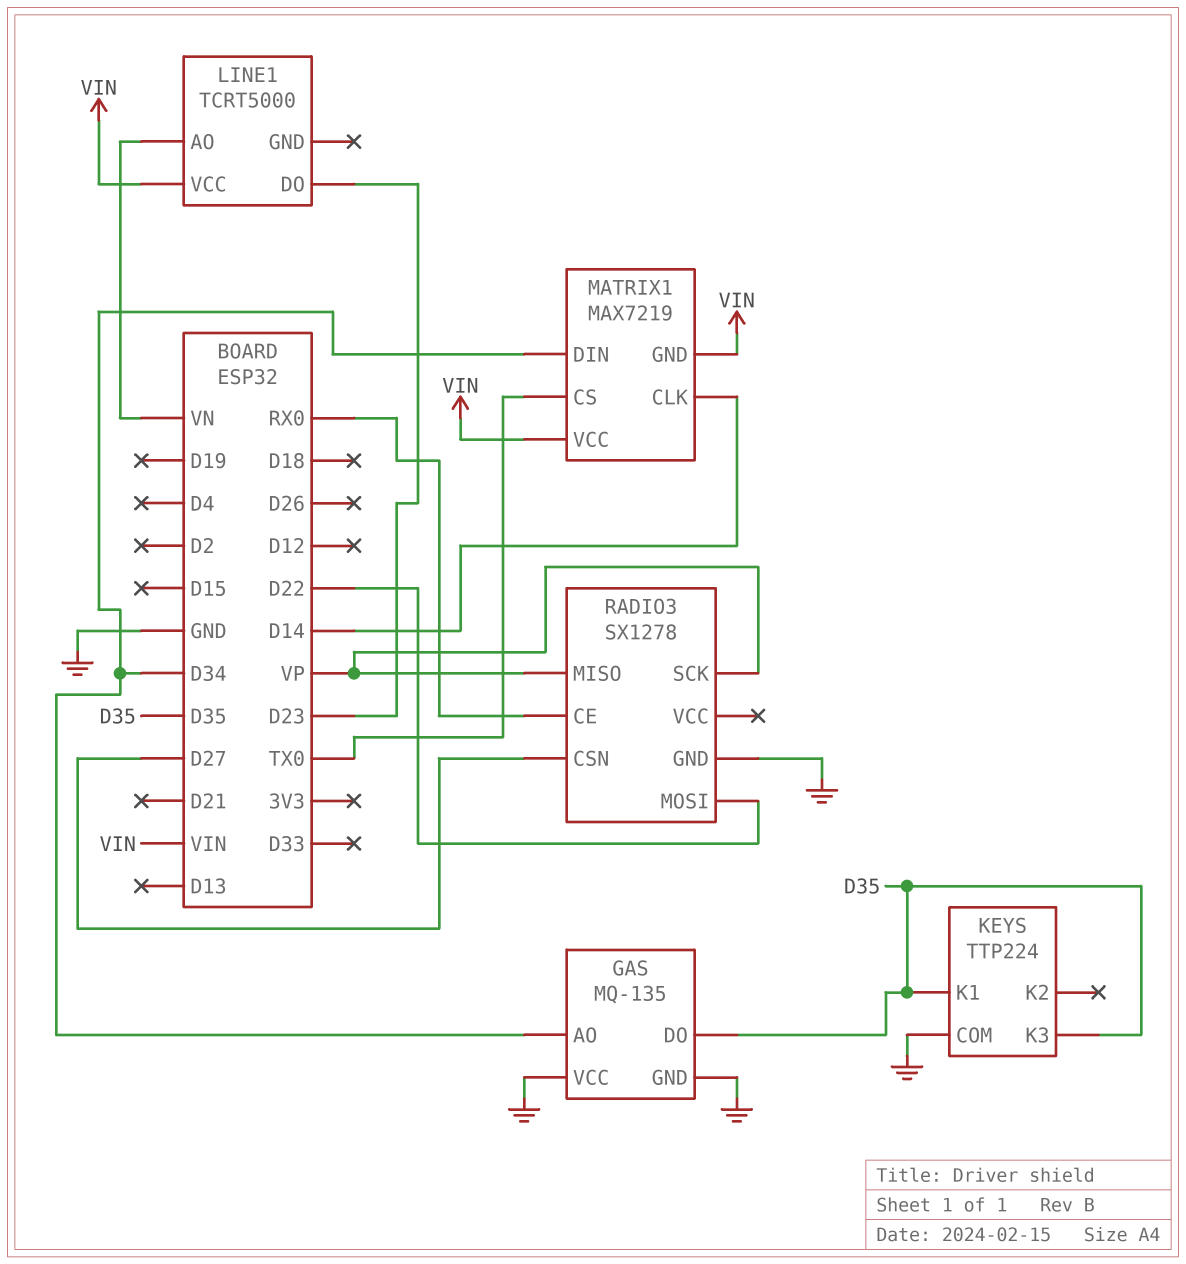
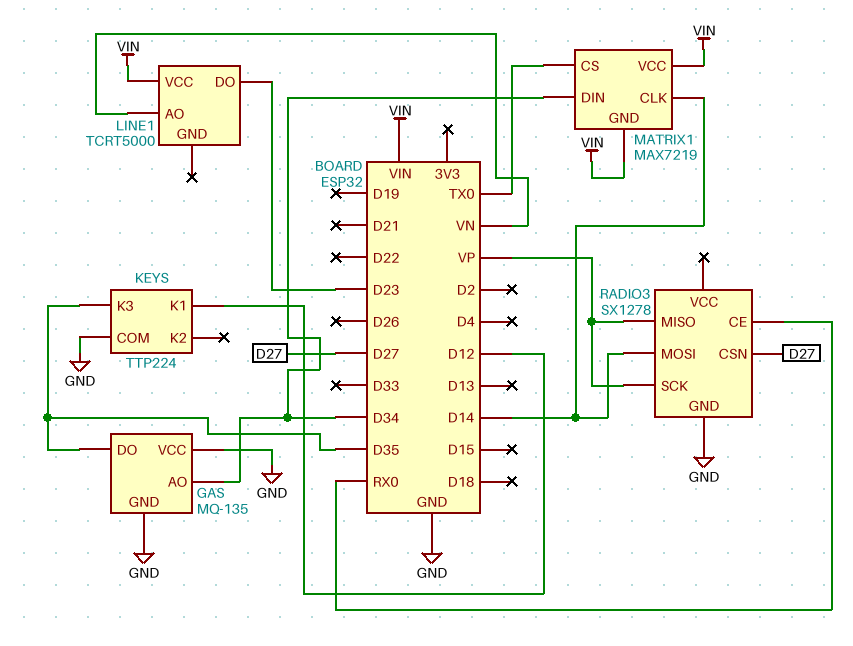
KEYS pin K1: D35 -> D12
RADIO3 pin MOSI: D22 -> D14

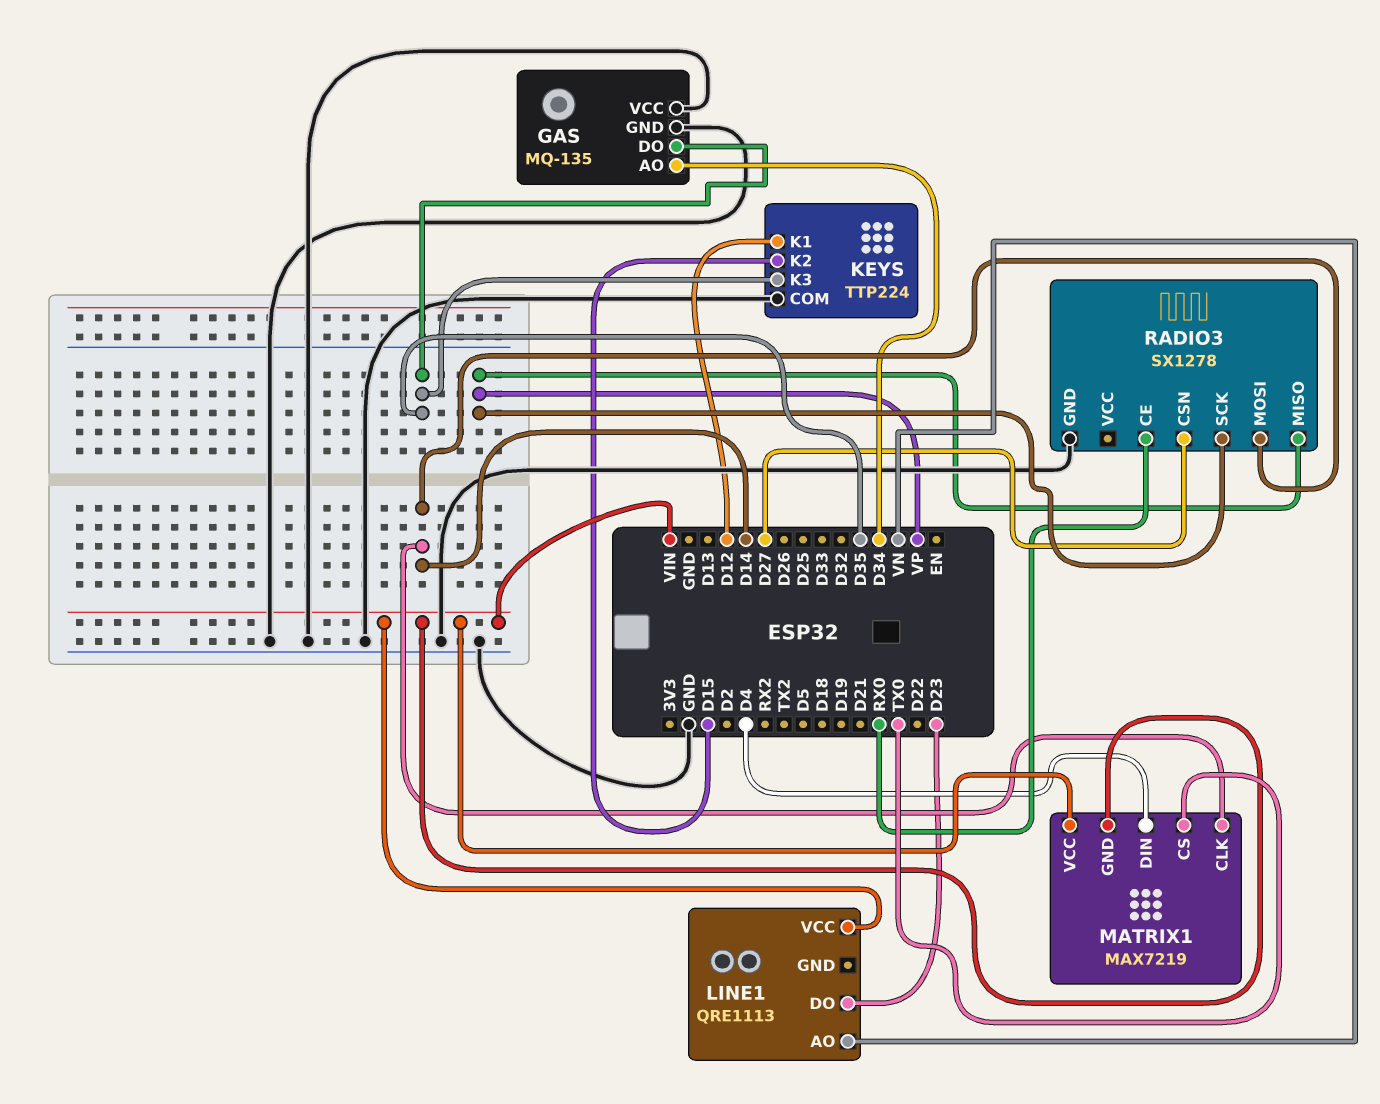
KEYS pin K2: none -> D15
LINE1: TCRT5000 -> QRE1113
MATRIX1 pin DIN: D34 -> D4

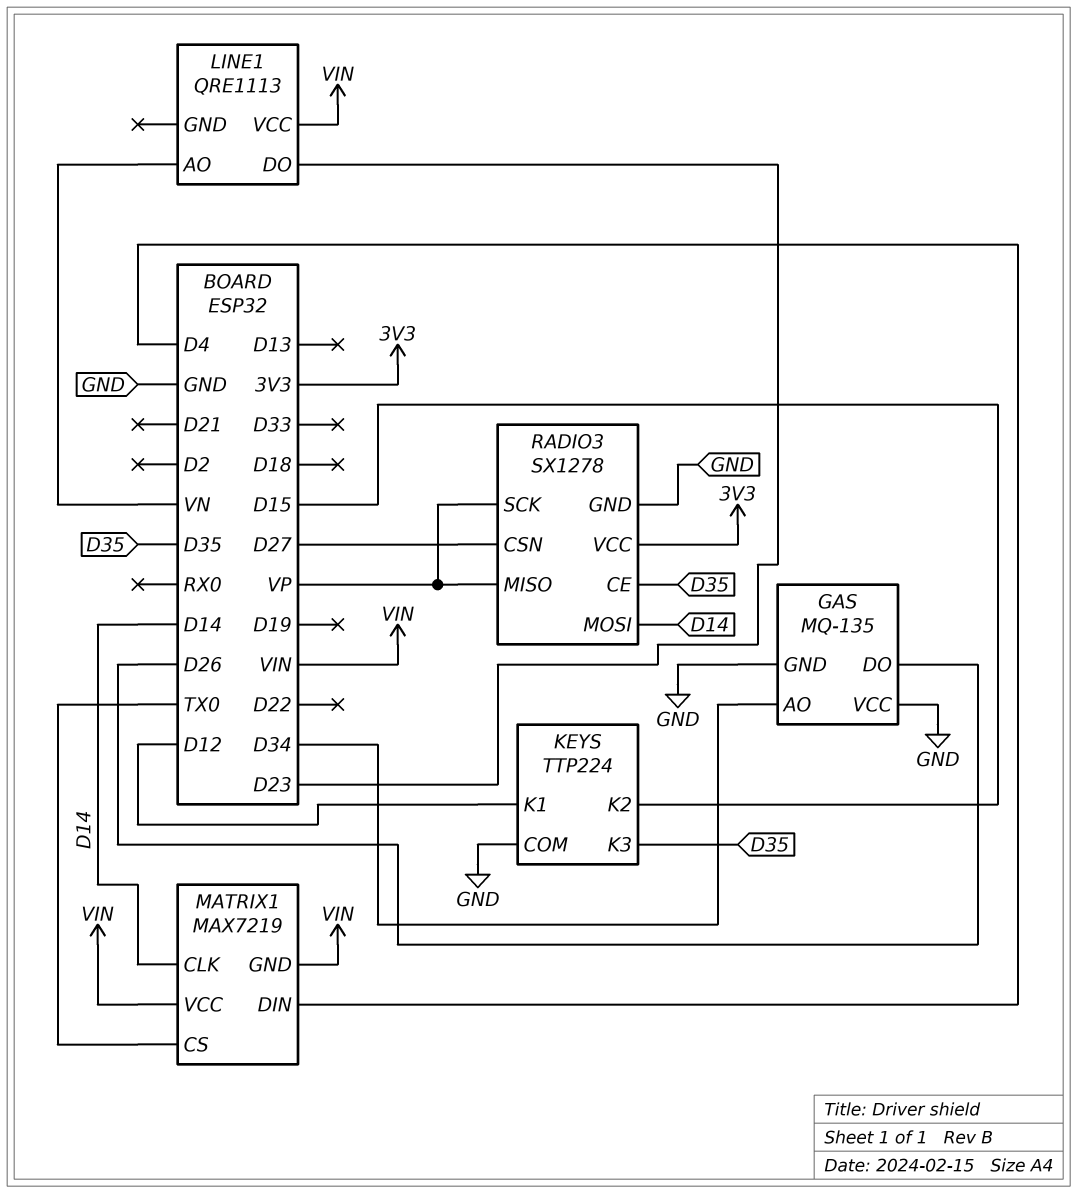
GAS pin DO: D35 -> D26
RADIO3 pin CE: RX0 -> D35
RADIO3 pin VCC: none -> 3V3

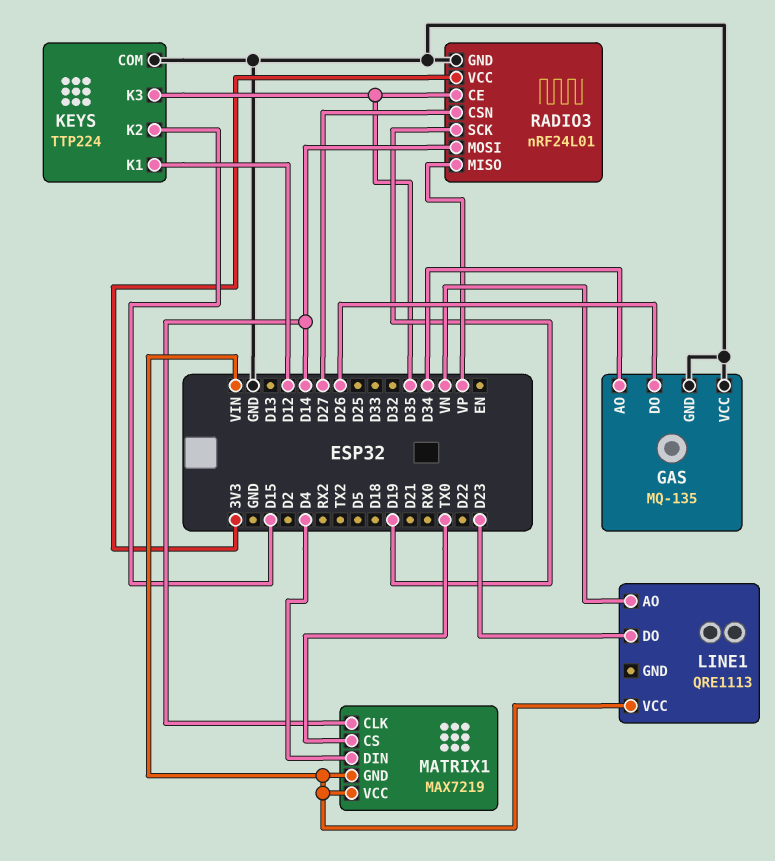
RADIO3: SX1278 -> nRF24L01
RADIO3 pin SCK: VP -> D19

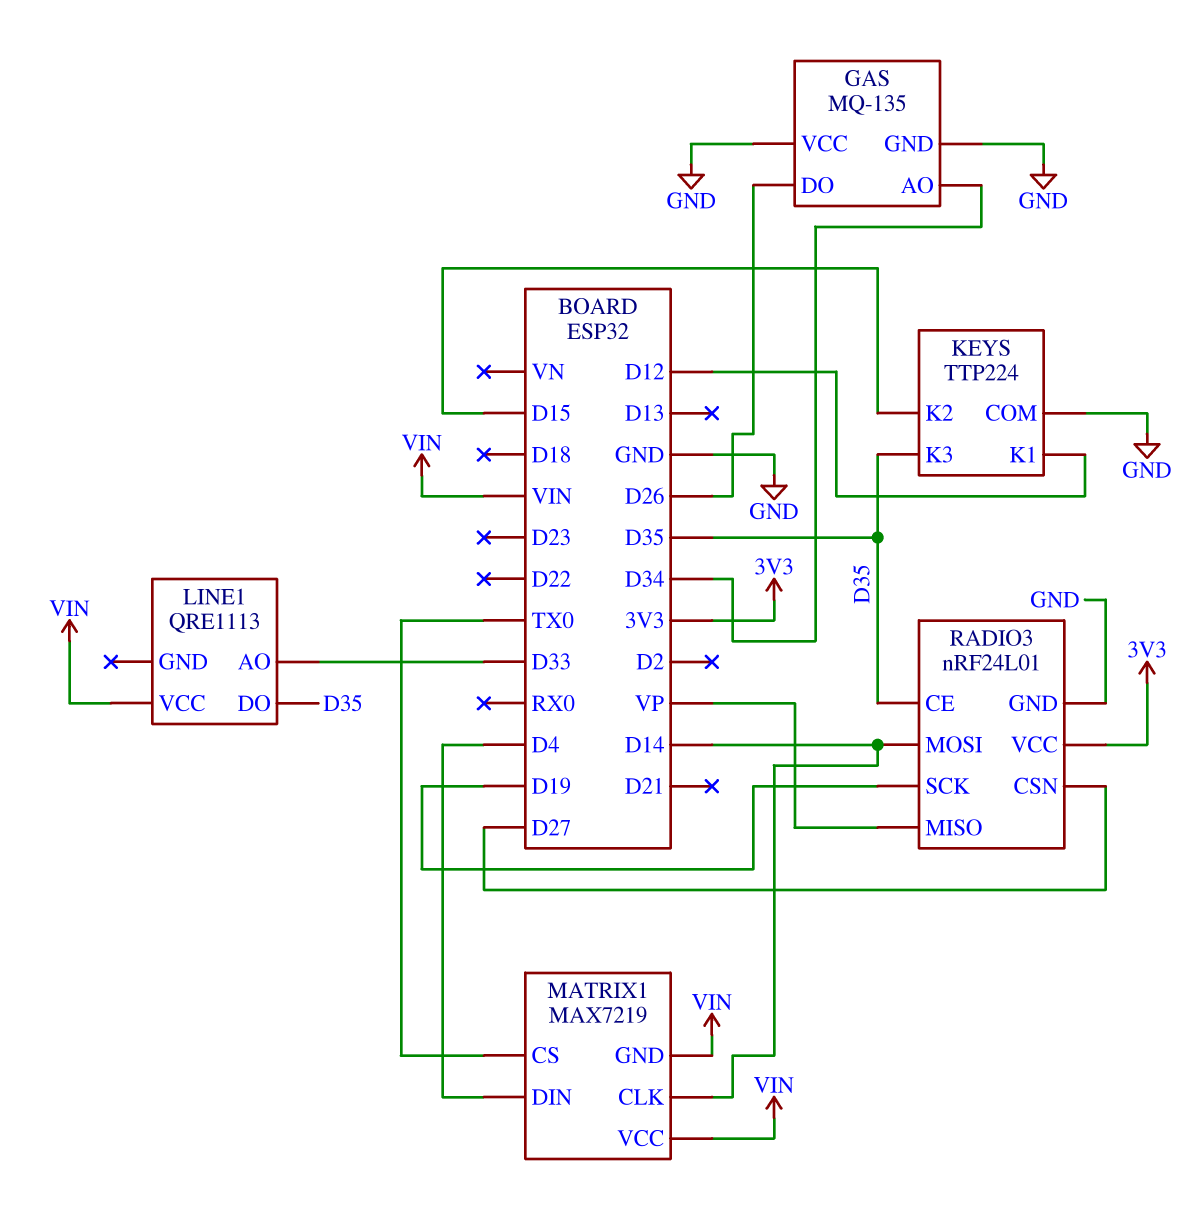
LINE1 pin AO: VN -> D33
LINE1 pin DO: D23 -> D35

